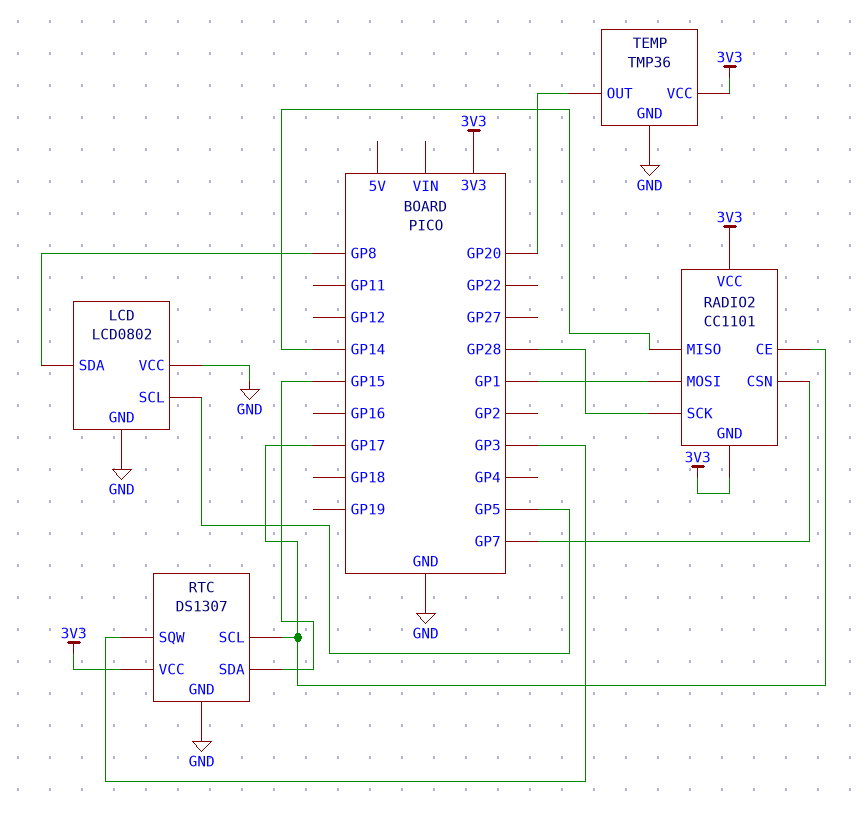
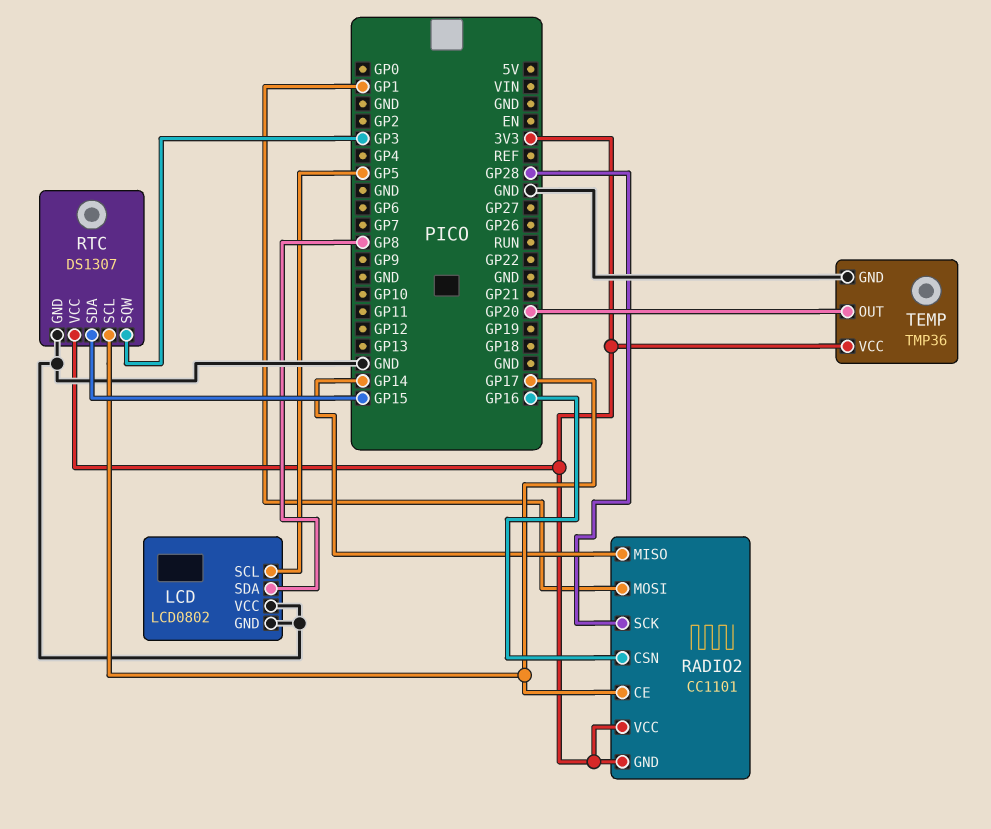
RADIO2 pin CSN: GP7 -> GP16

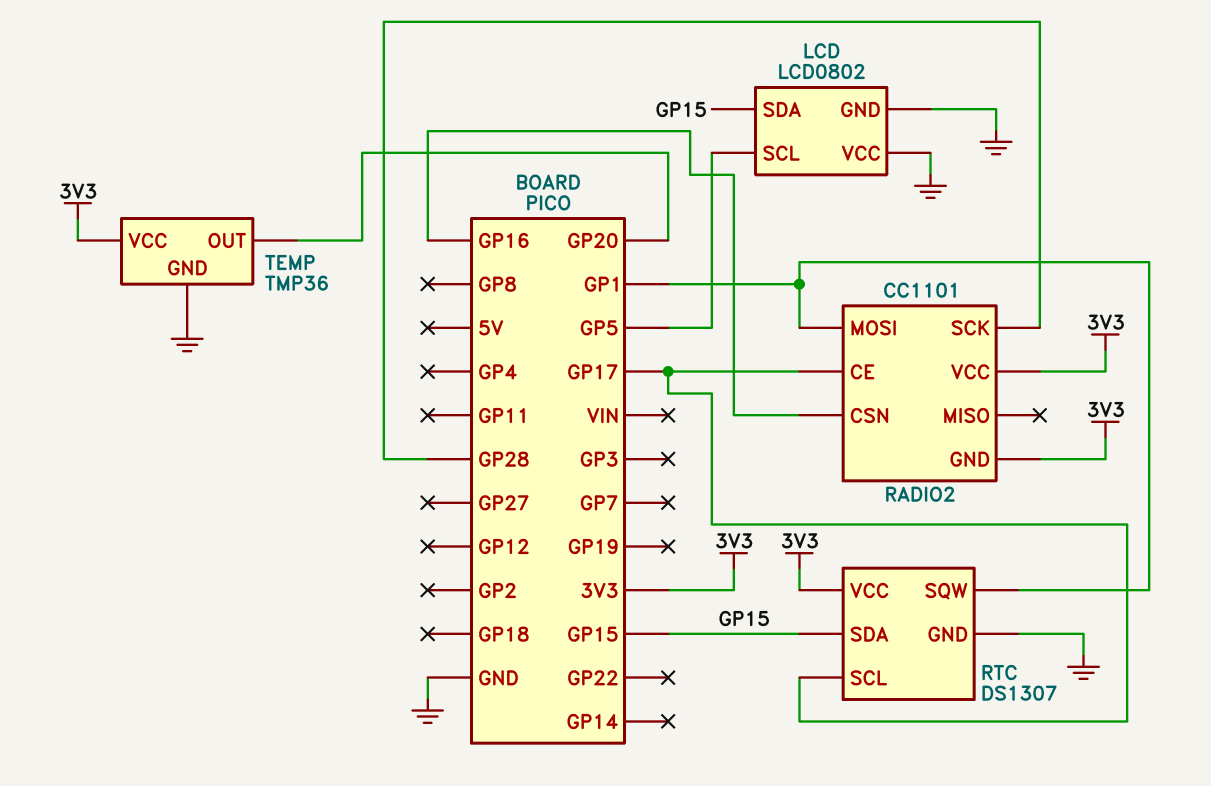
LCD pin SDA: GP8 -> GP15
RADIO2 pin MISO: GP14 -> none
RTC pin SQW: GP3 -> GP1

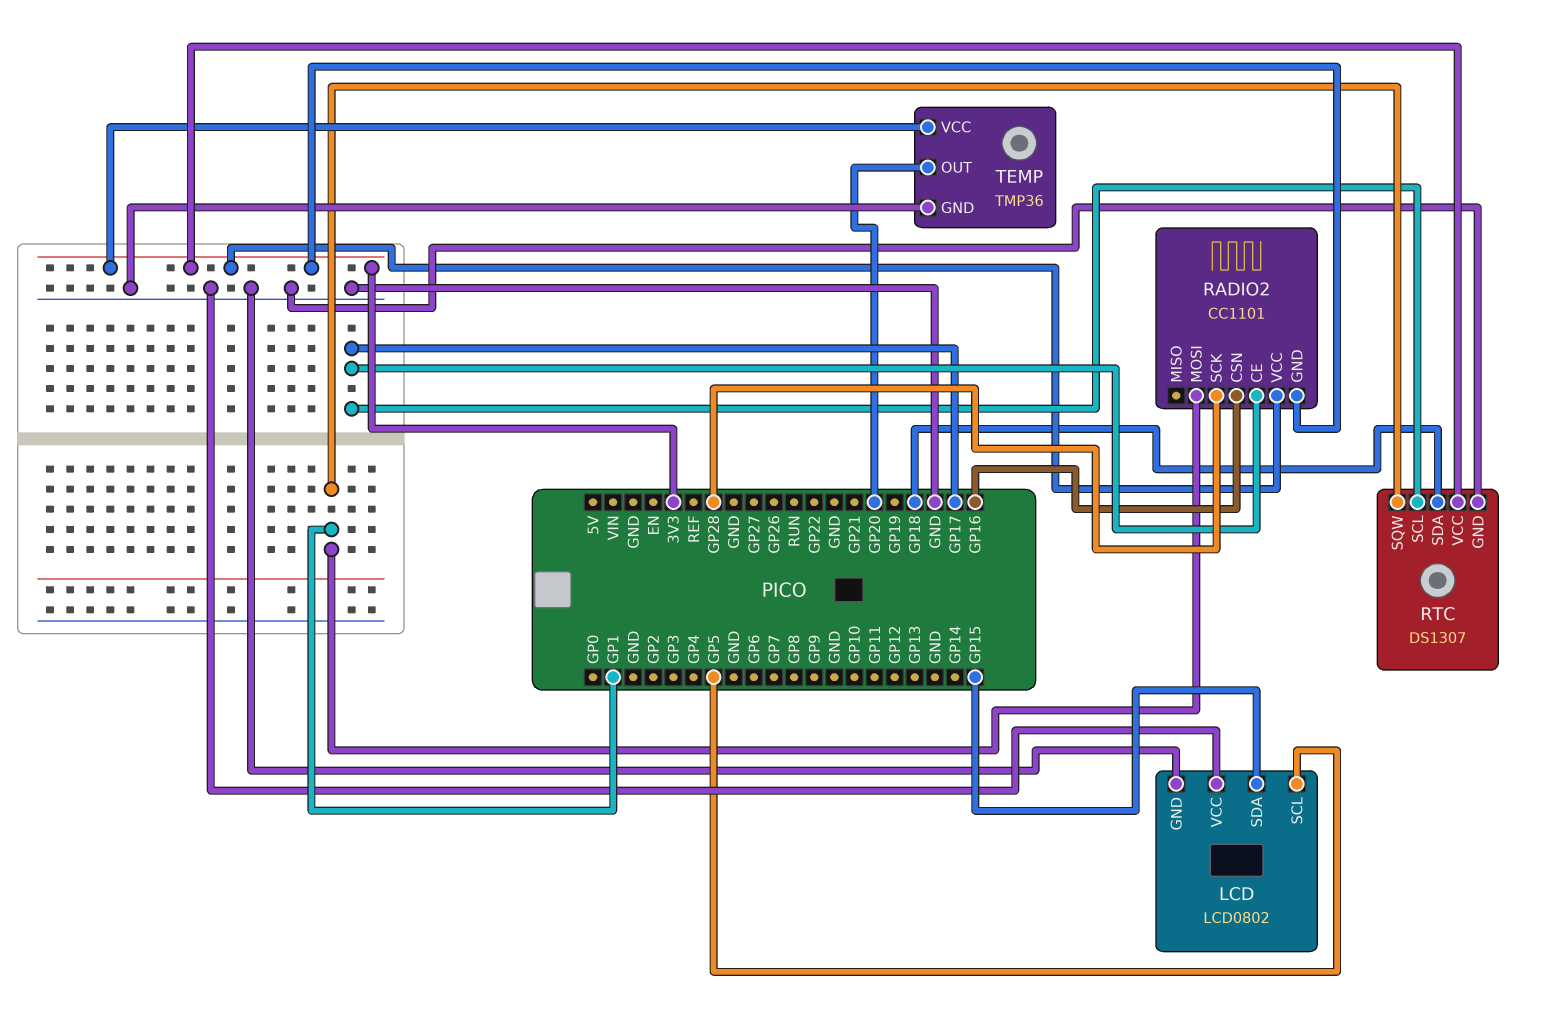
RTC pin SDA: GP15 -> GP18

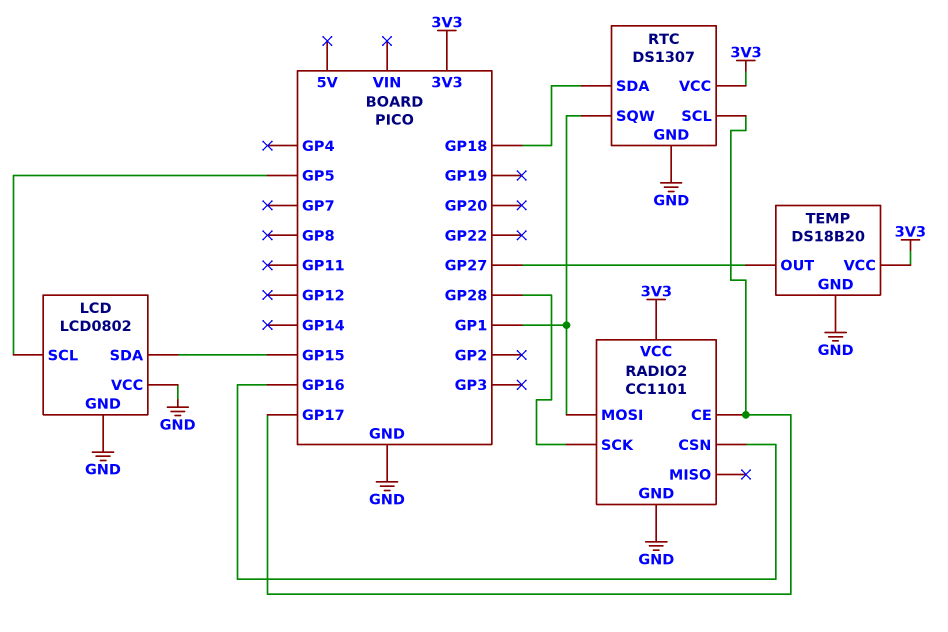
RADIO2 pin GND: 3V3 -> GND
TEMP: TMP36 -> DS18B20
TEMP pin OUT: GP20 -> GP27

